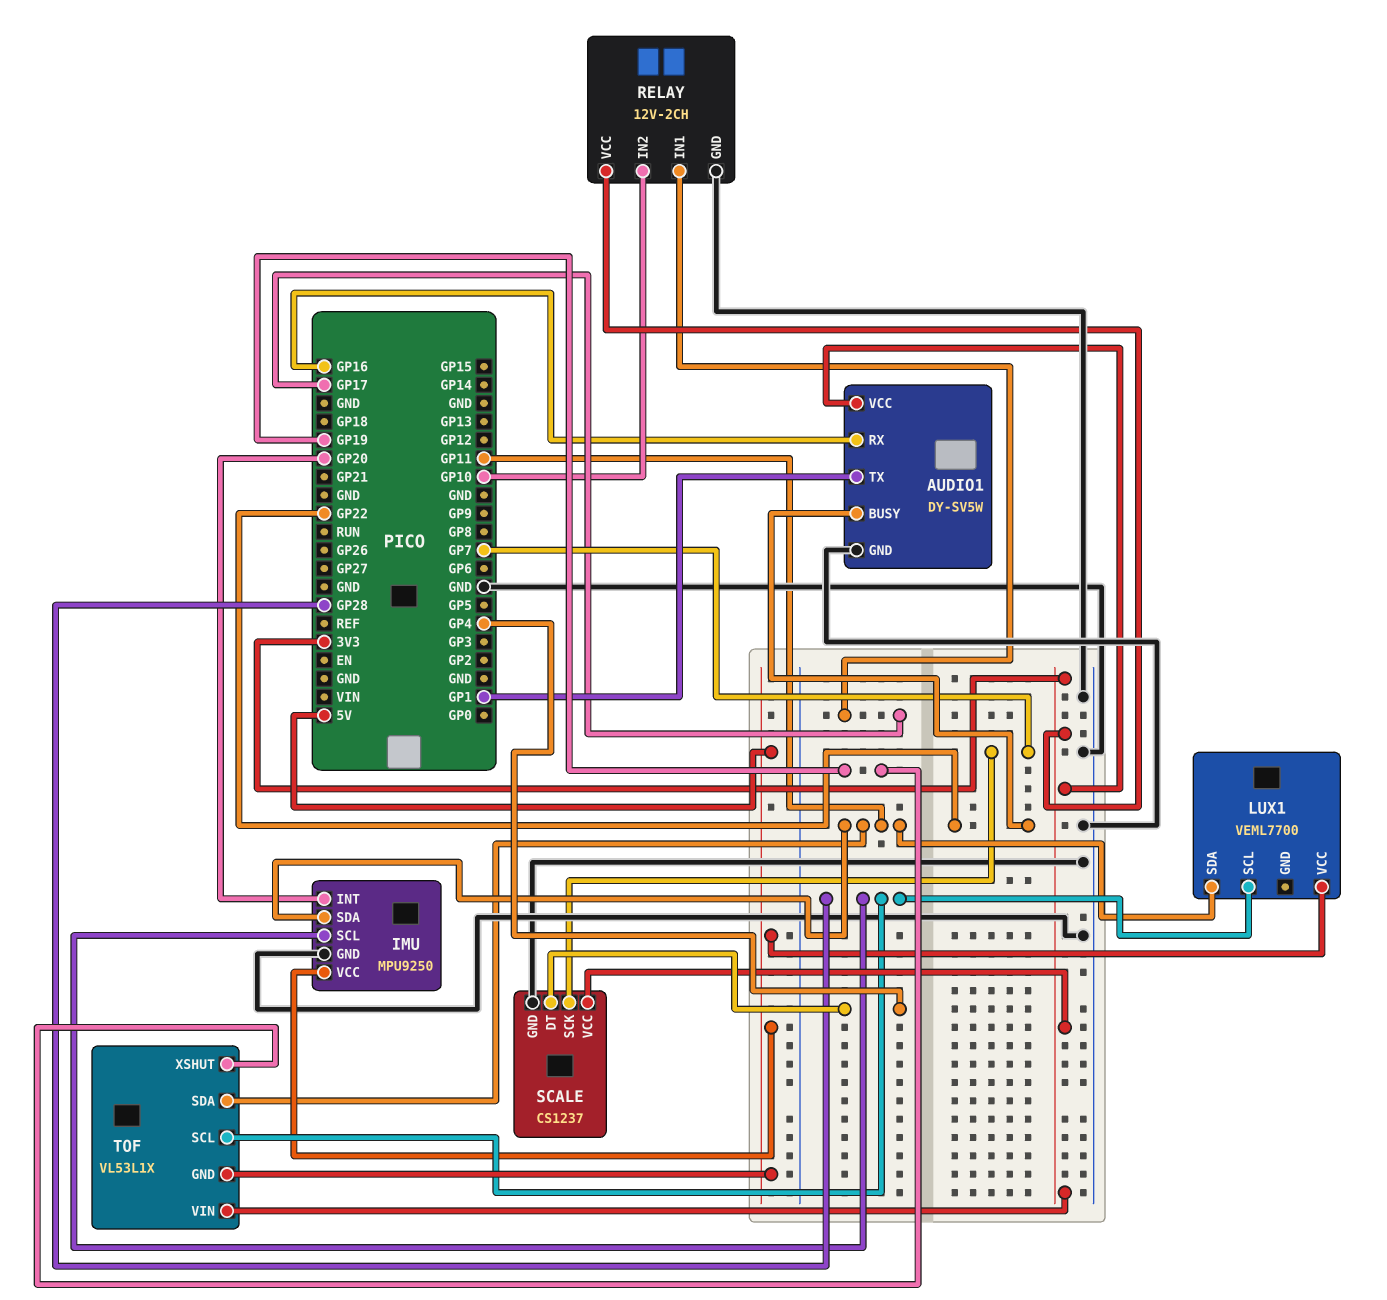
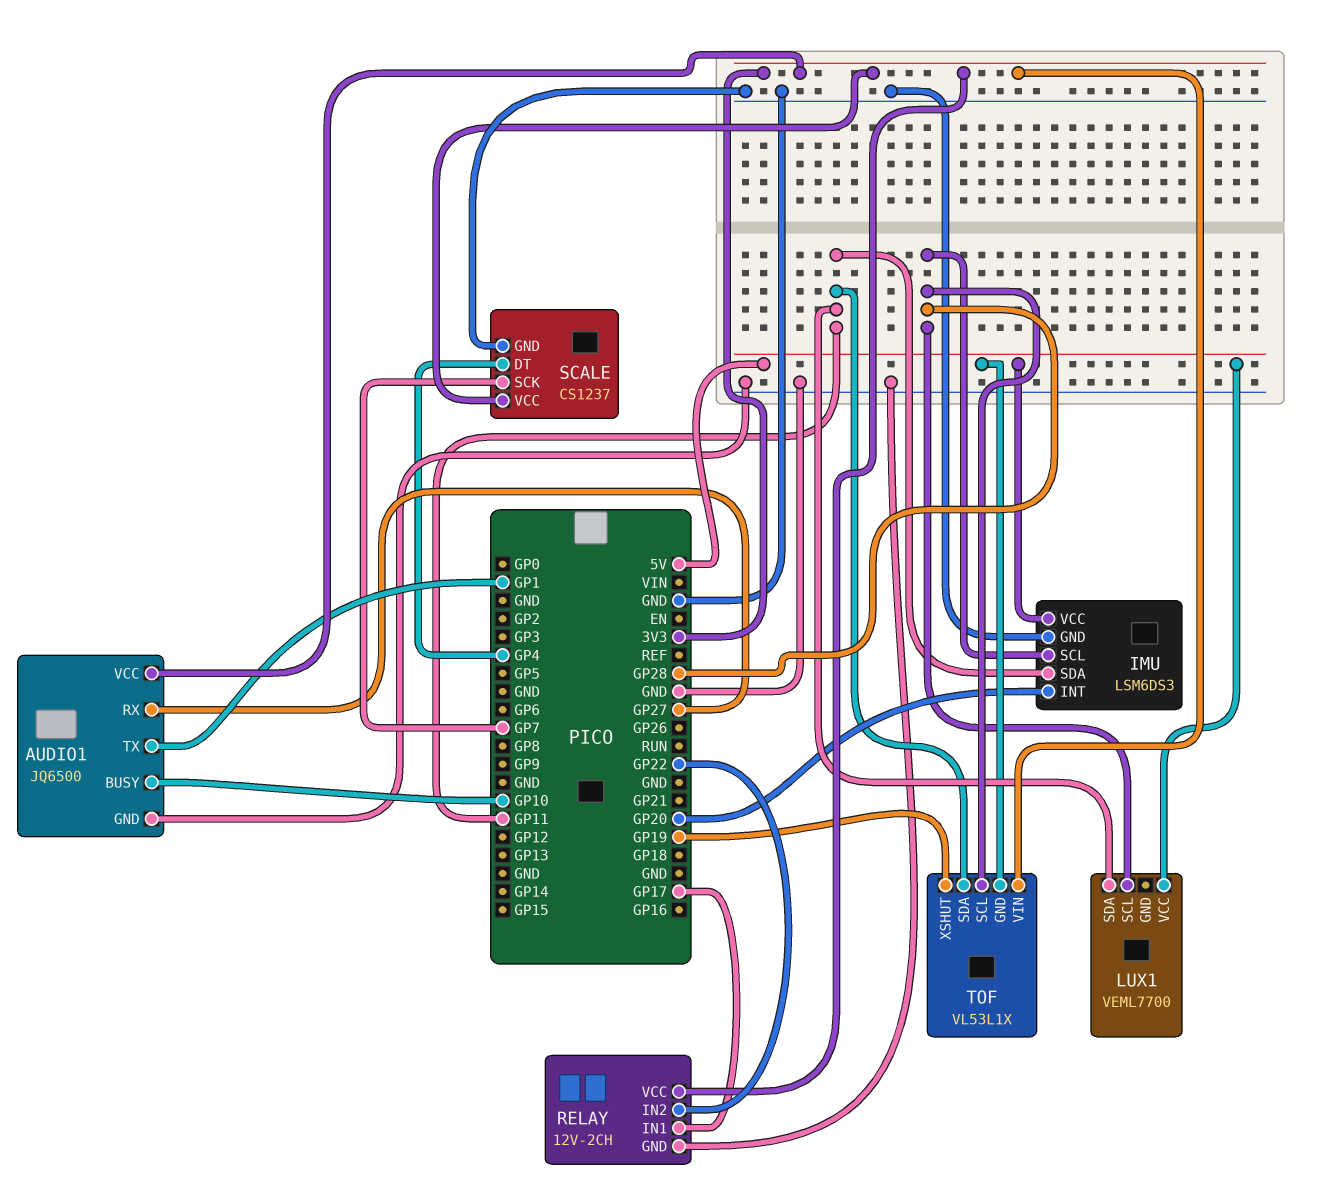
AUDIO1: DY-SV5W -> JQ6500
AUDIO1 pin BUSY: GP22 -> GP10
AUDIO1 pin RX: GP16 -> GP27
IMU: MPU9250 -> LSM6DS3
RELAY pin IN2: GP10 -> GP22

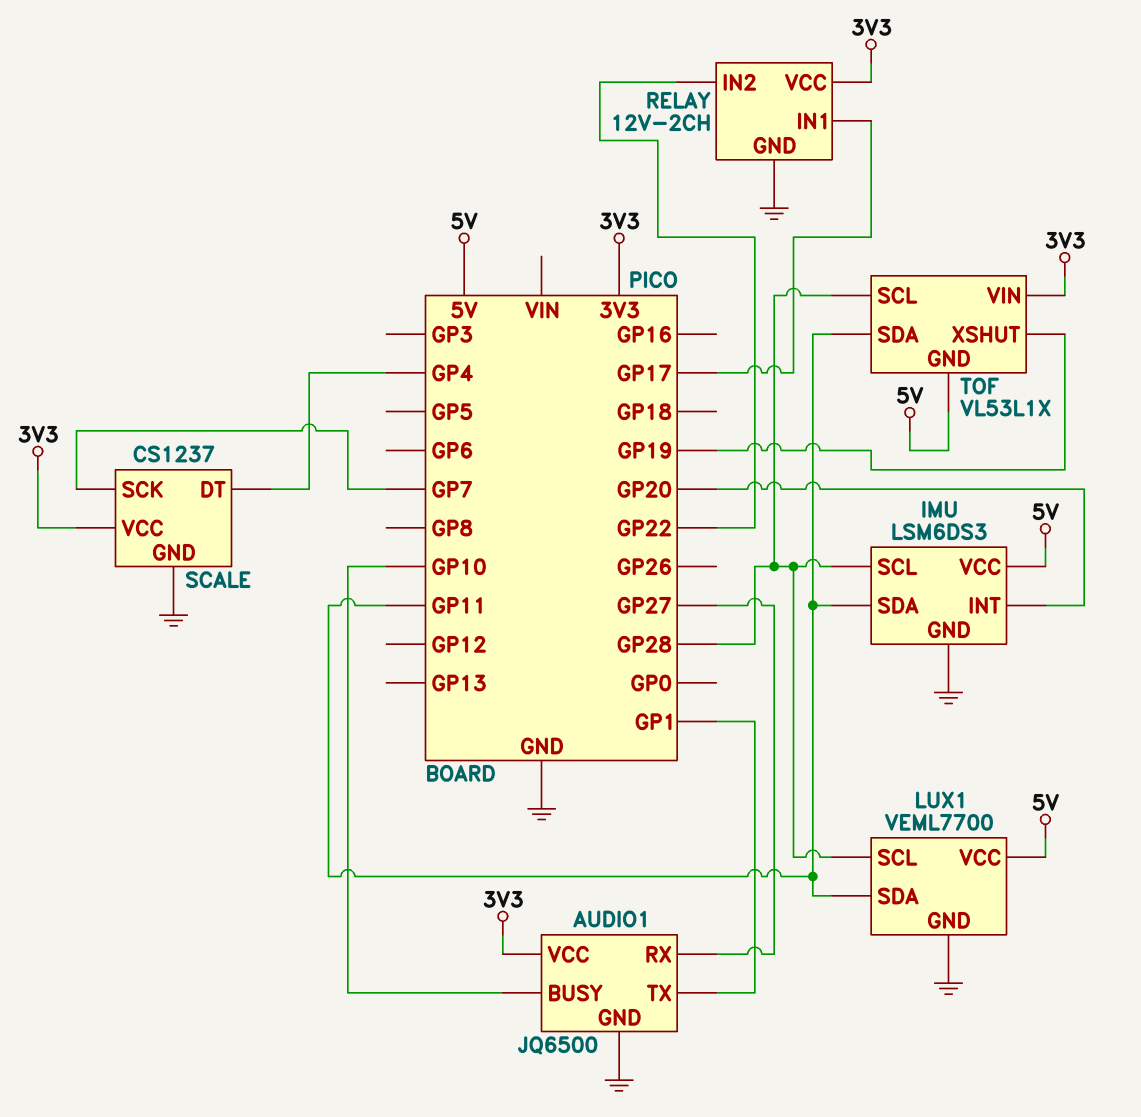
LUX1 pin GND: none -> GND

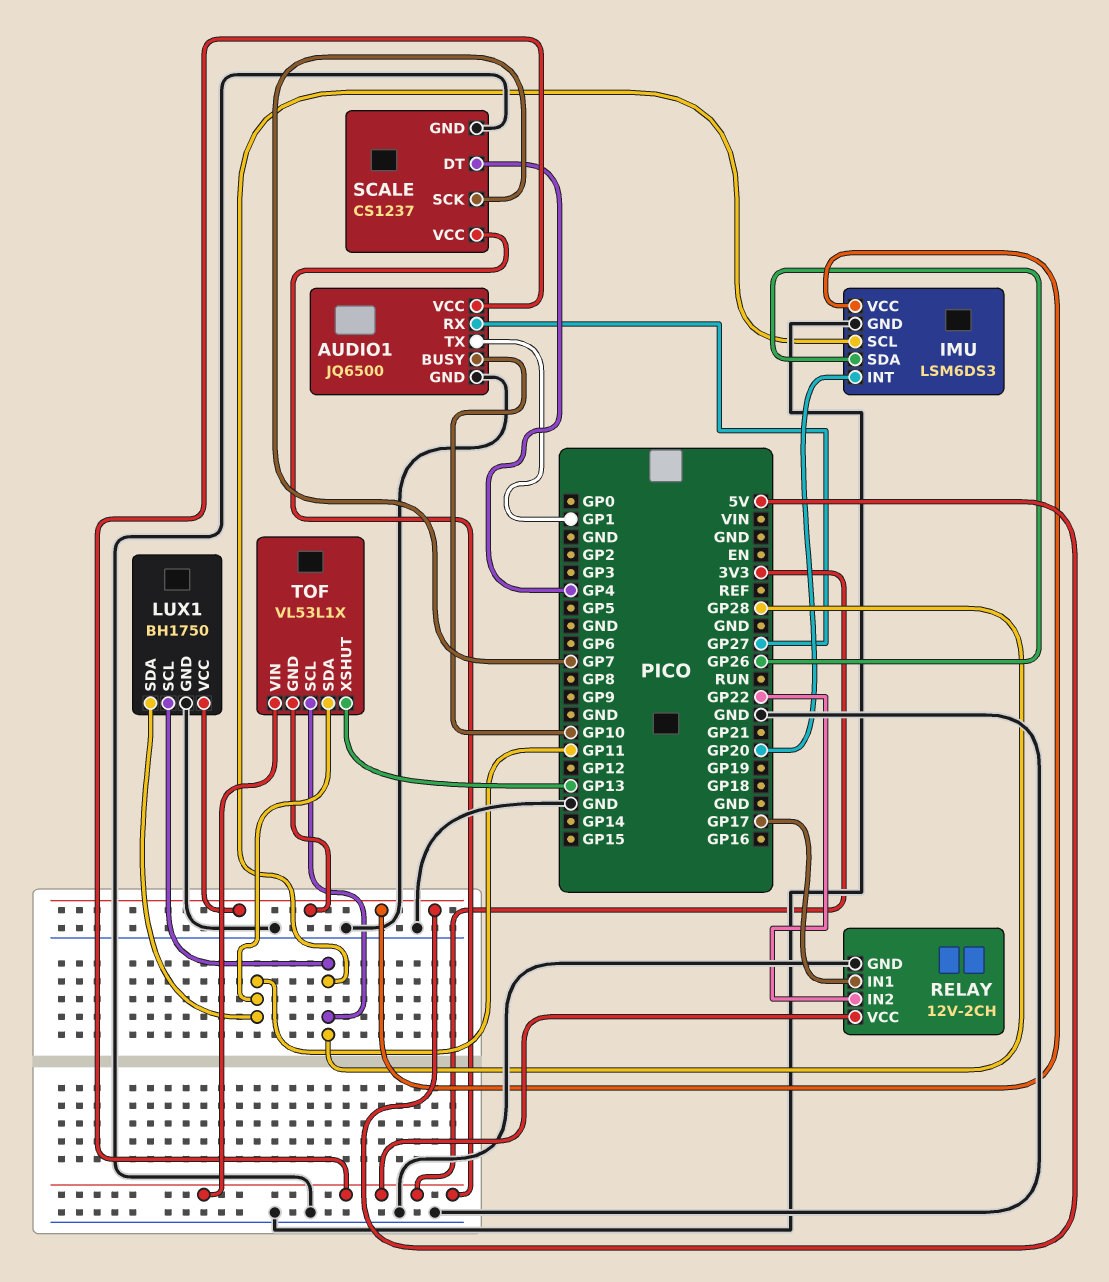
IMU pin SDA: GP11 -> GP26
LUX1: VEML7700 -> BH1750
TOF pin XSHUT: GP19 -> GP13

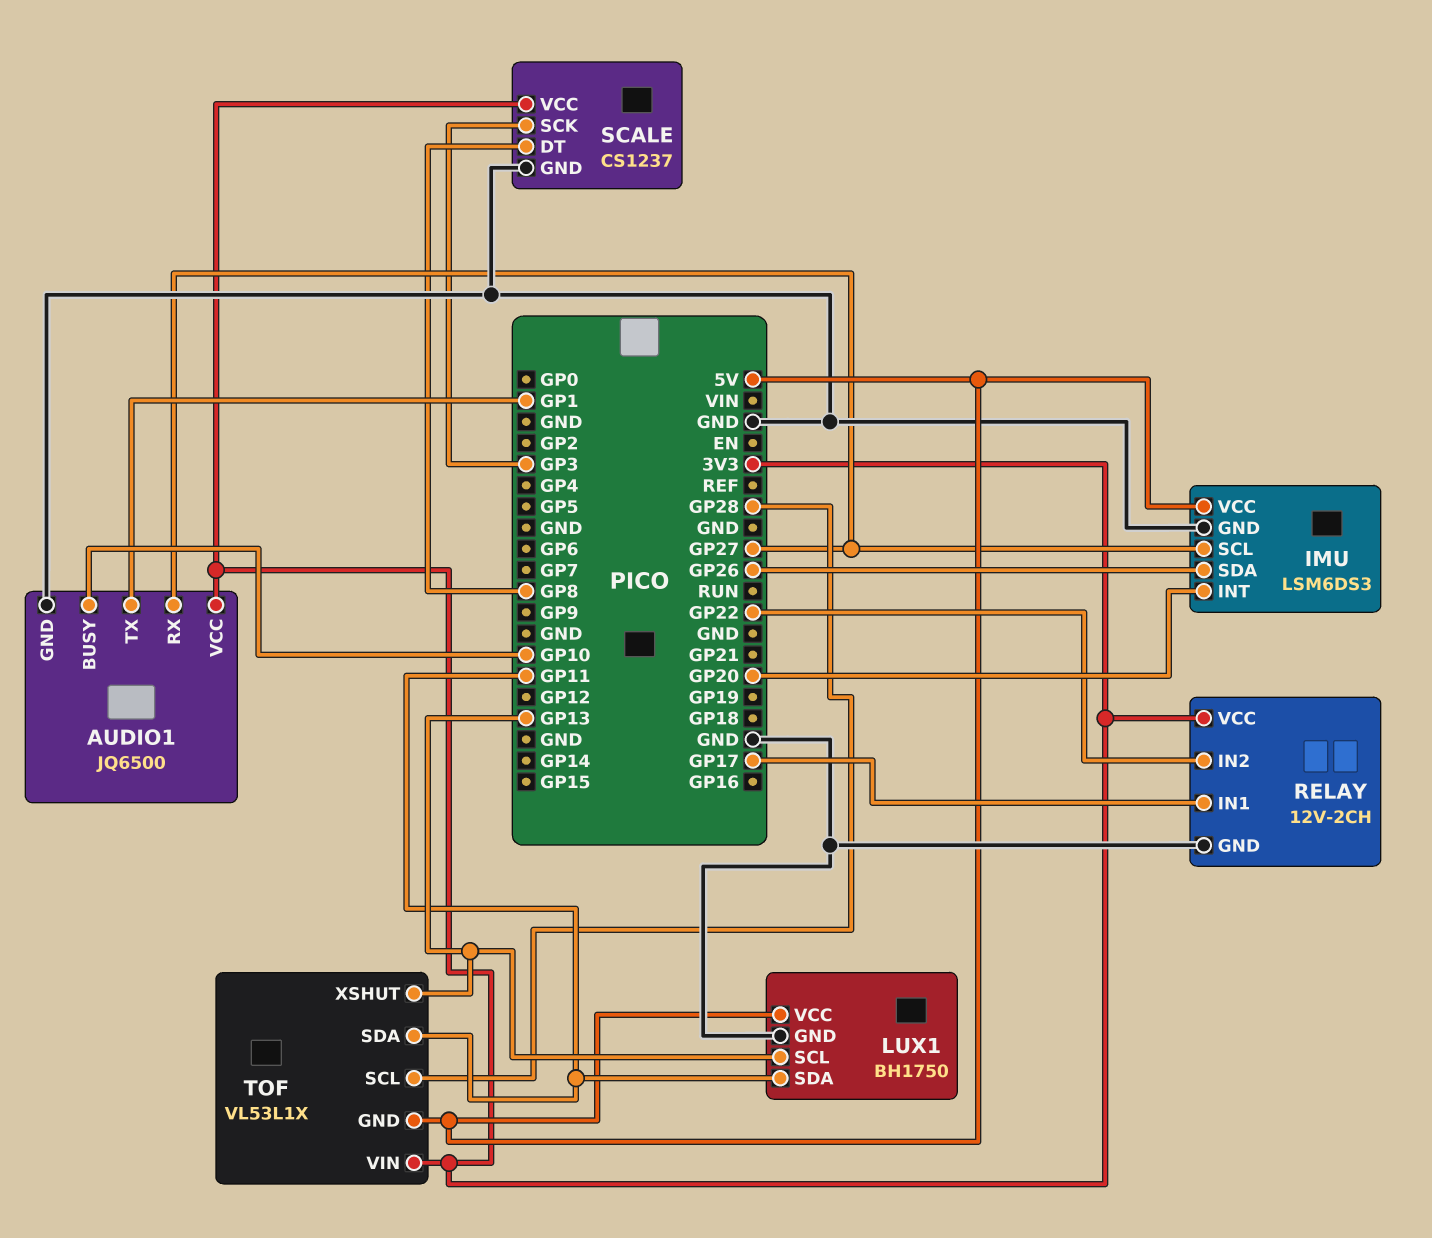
IMU pin SCL: GP28 -> GP27
LUX1 pin SCL: GP28 -> GP13
SCALE pin DT: GP4 -> GP8
SCALE pin SCK: GP7 -> GP3

